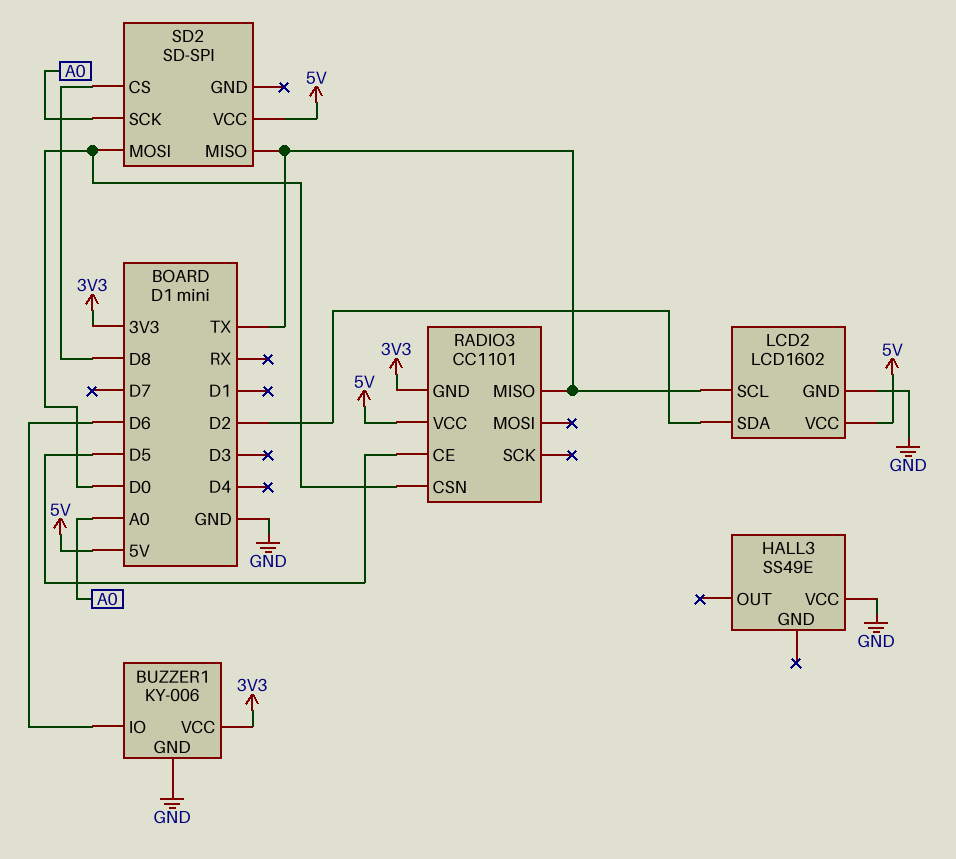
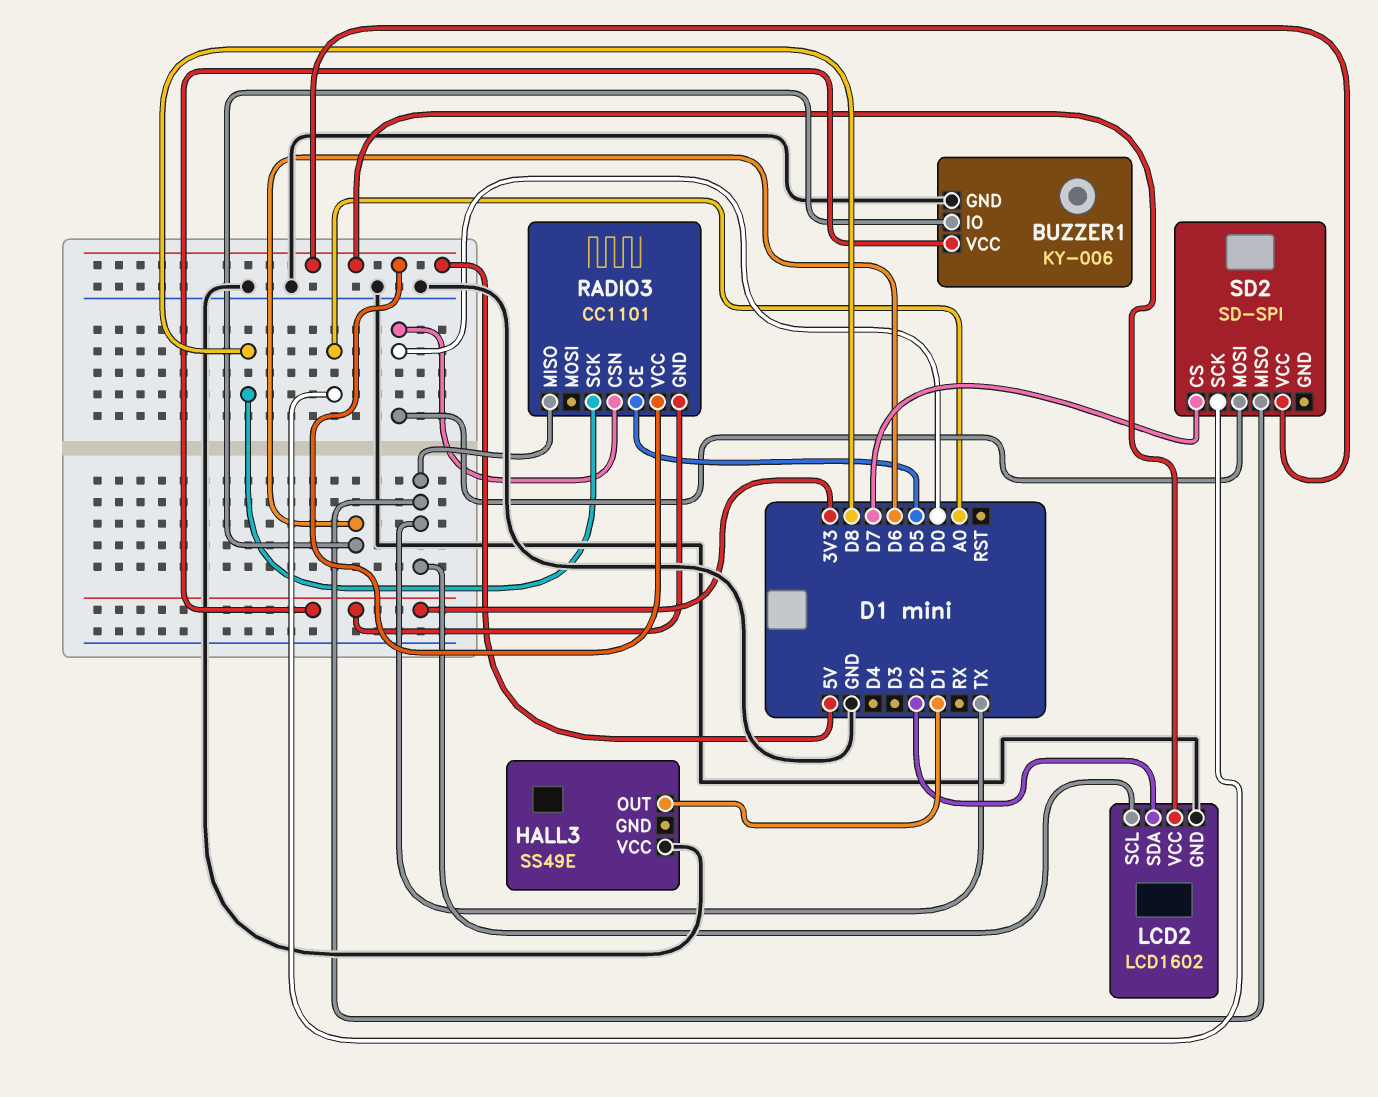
HALL3 pin OUT: none -> D1
RADIO3 pin SCK: none -> D8
SD2 pin CS: D8 -> D7

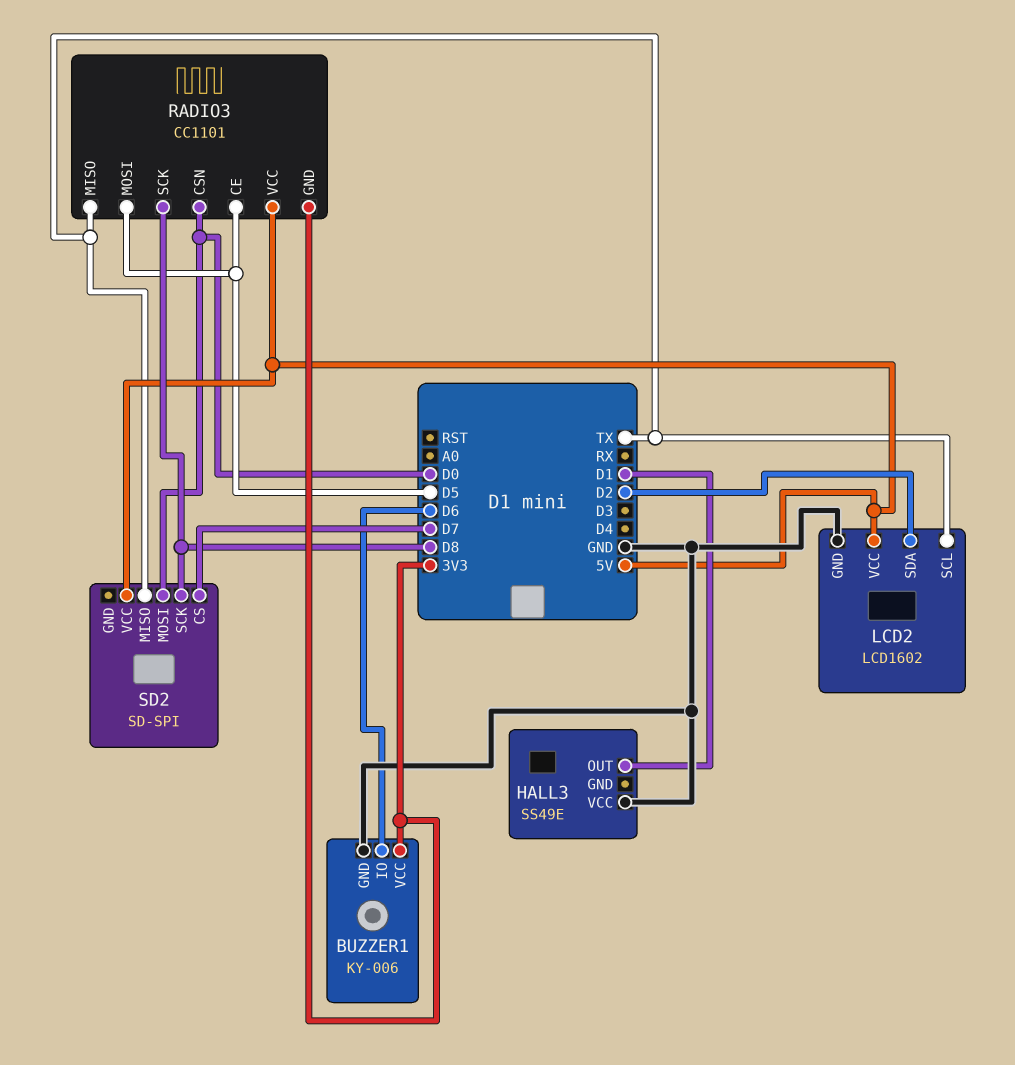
RADIO3 pin MOSI: none -> D5
SD2 pin SCK: A0 -> D8

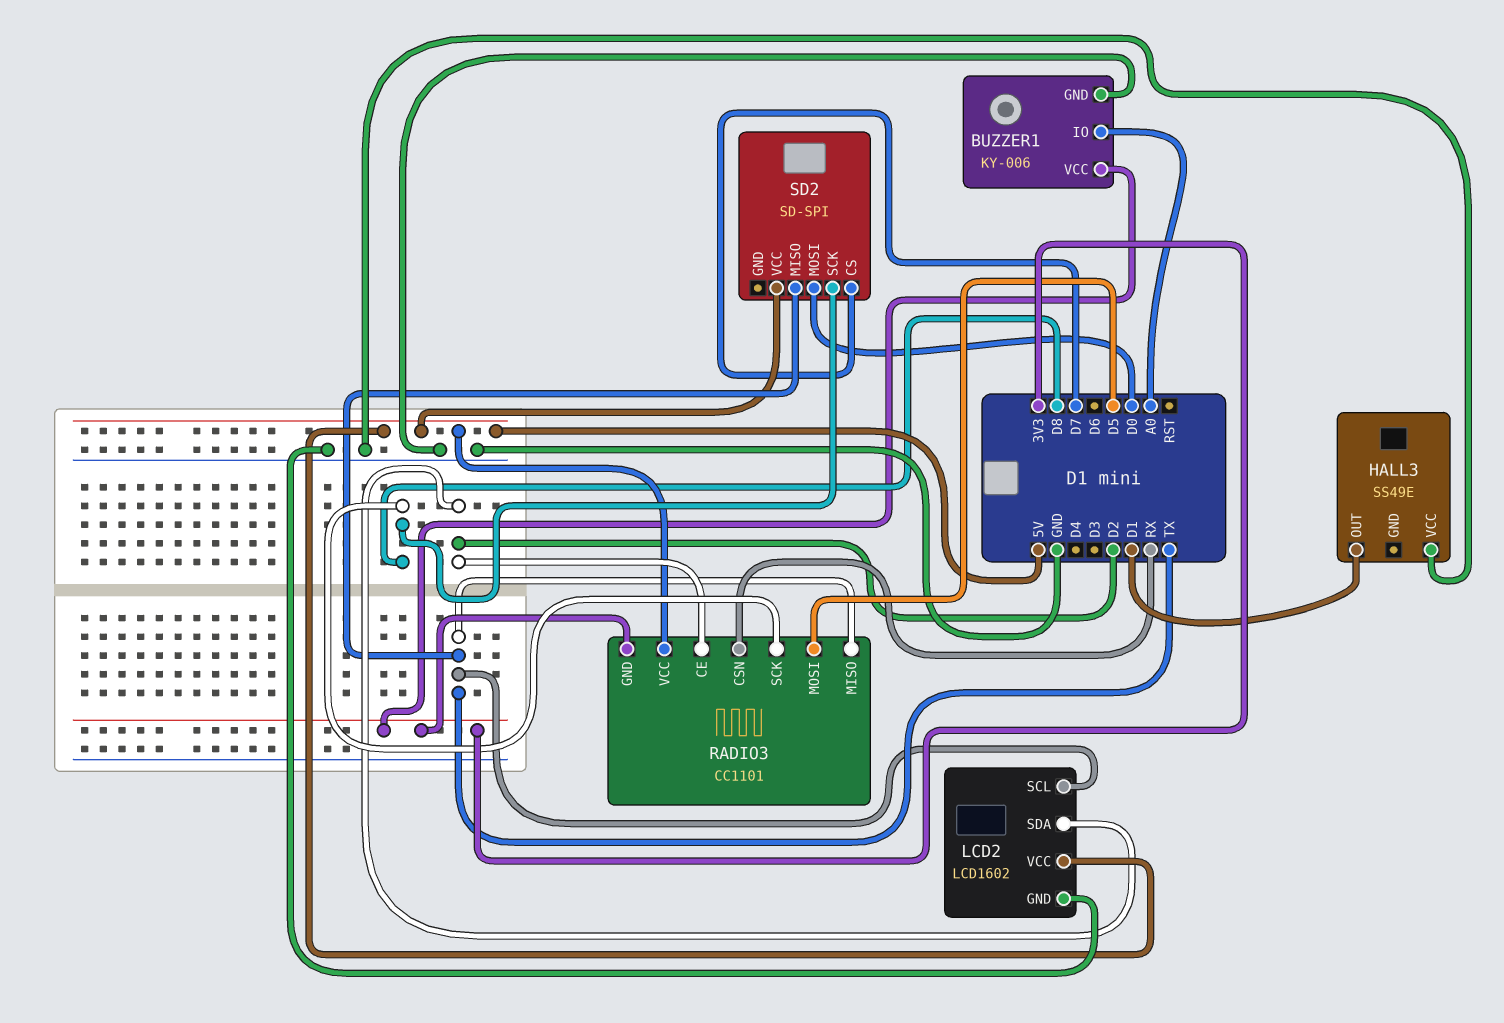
BUZZER1 pin IO: D6 -> A0
RADIO3 pin CE: D5 -> D2
RADIO3 pin CSN: D0 -> RX

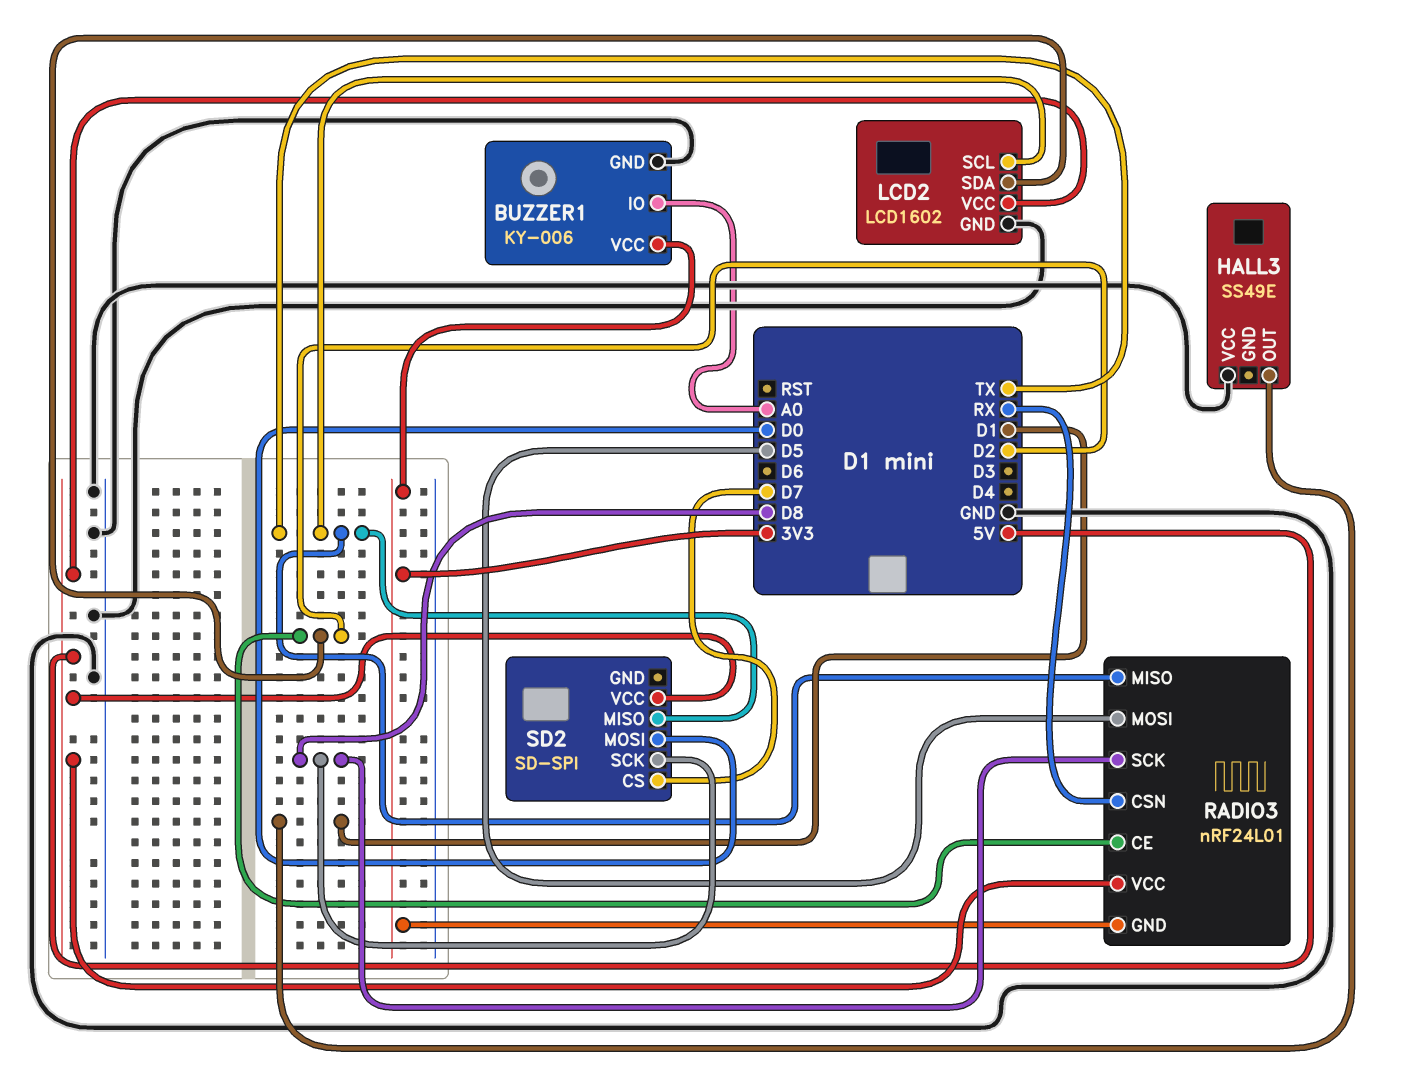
RADIO3: CC1101 -> nRF24L01

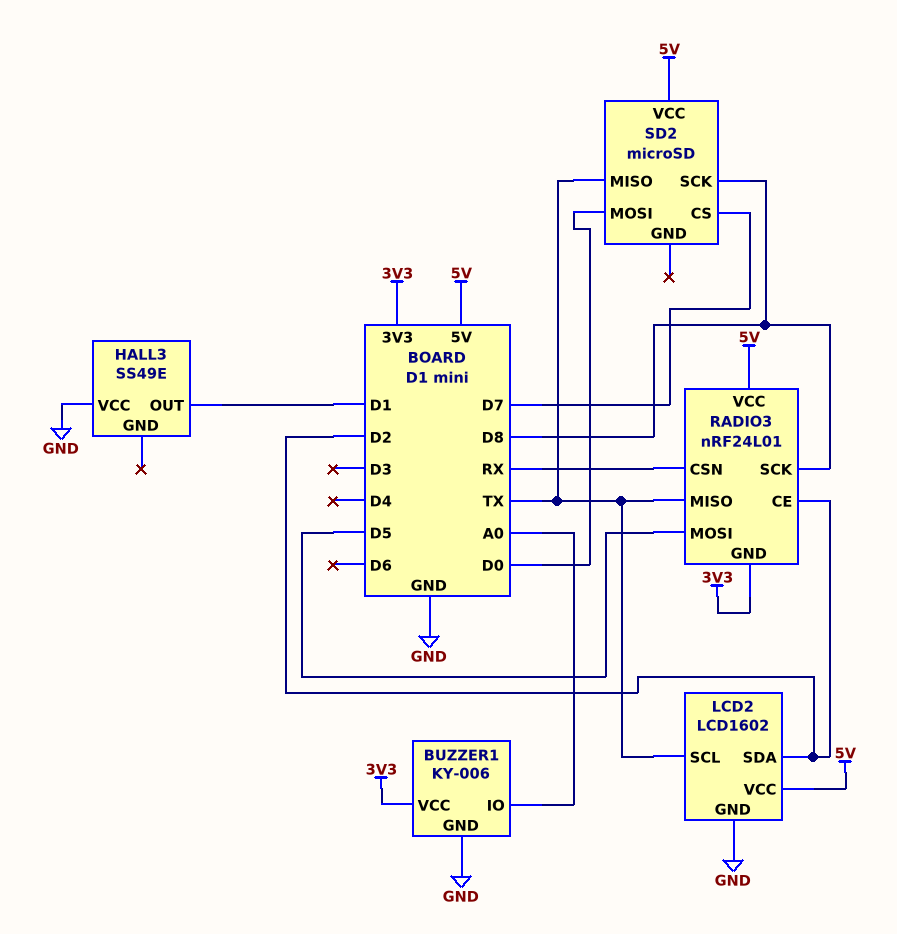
SD2: SD-SPI -> microSD

